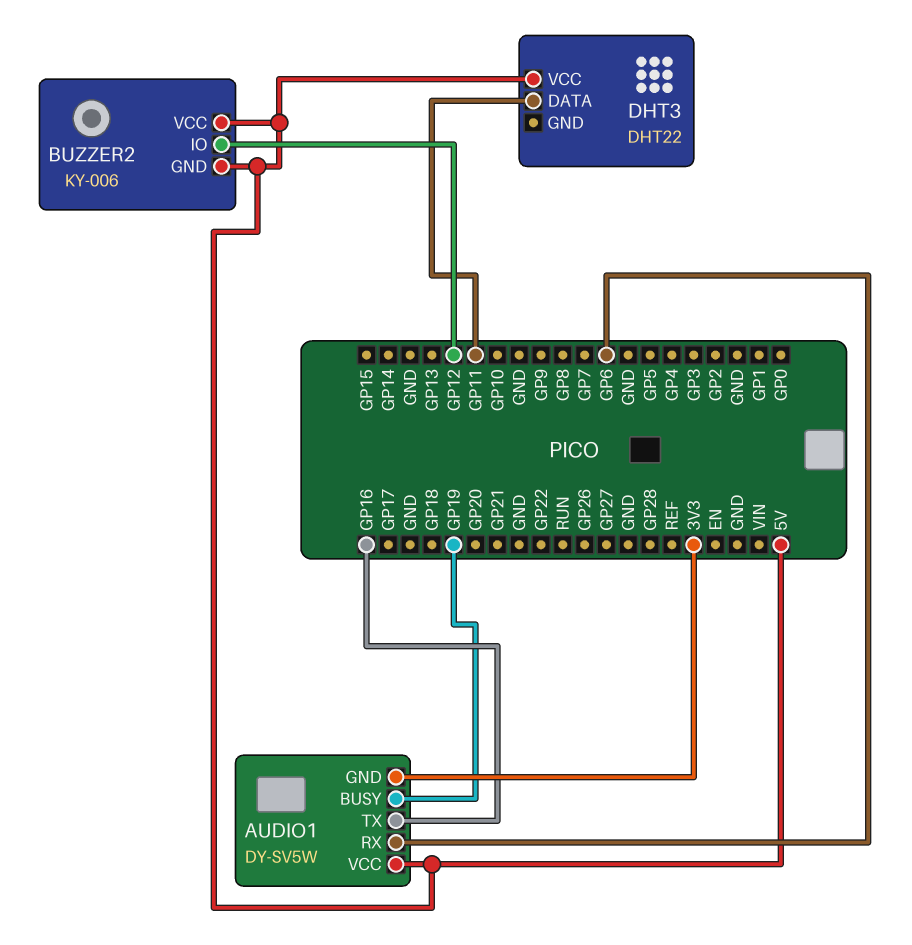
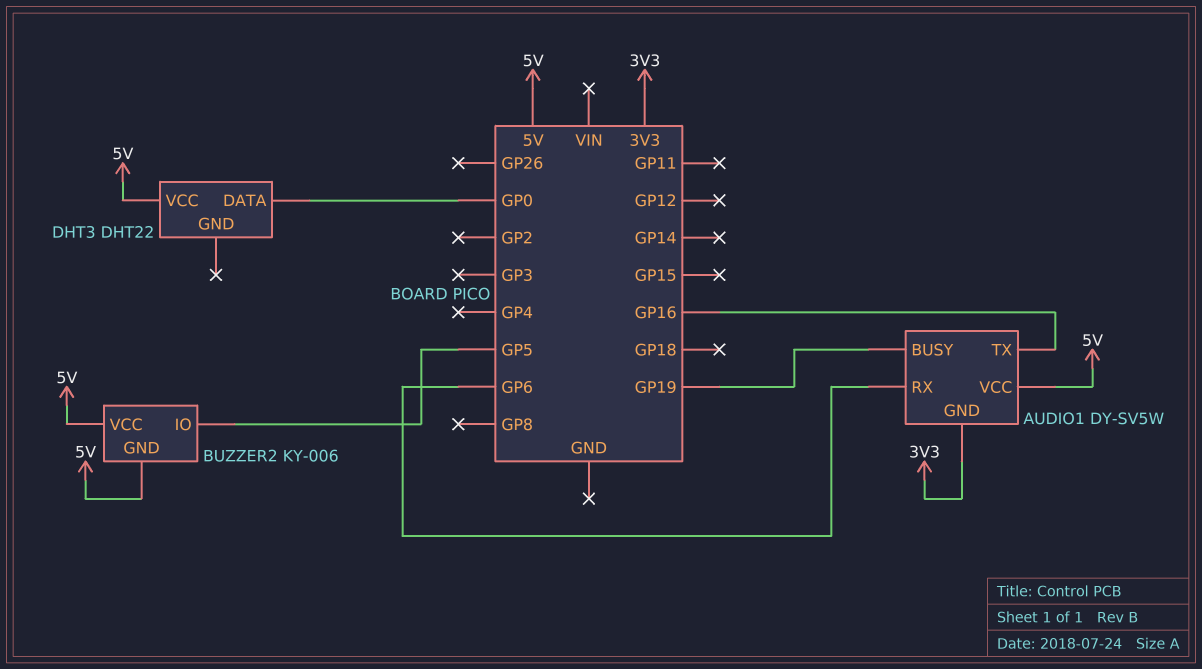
BUZZER2 pin IO: GP12 -> GP5
DHT3 pin DATA: GP11 -> GP0

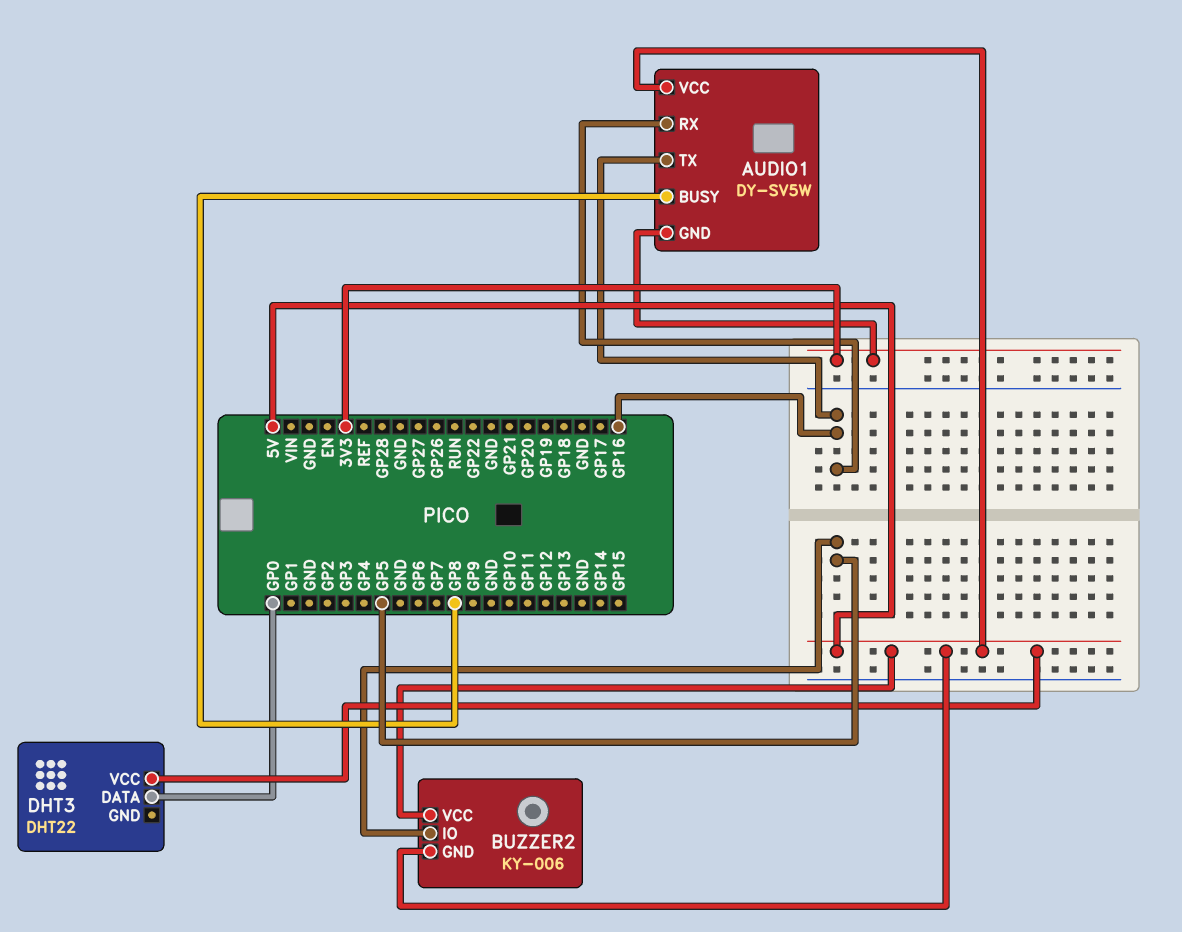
AUDIO1 pin BUSY: GP19 -> GP8
AUDIO1 pin RX: GP6 -> GP16

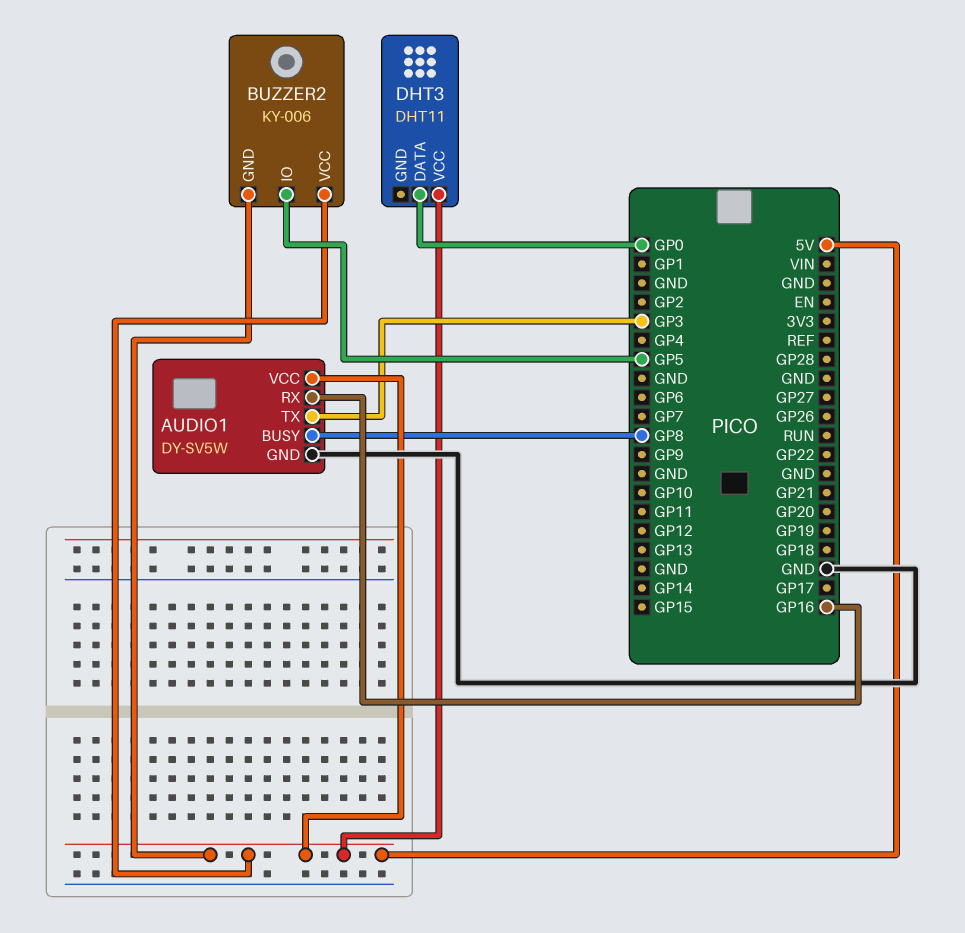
AUDIO1 pin GND: 3V3 -> GND
AUDIO1 pin TX: GP16 -> GP3
DHT3: DHT22 -> DHT11

